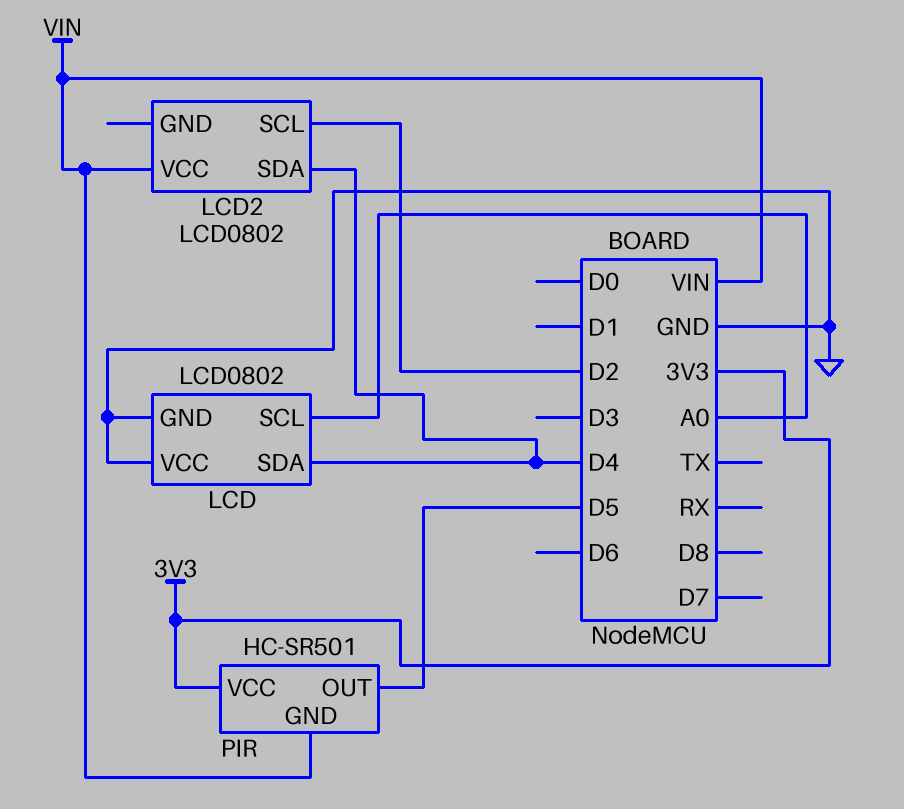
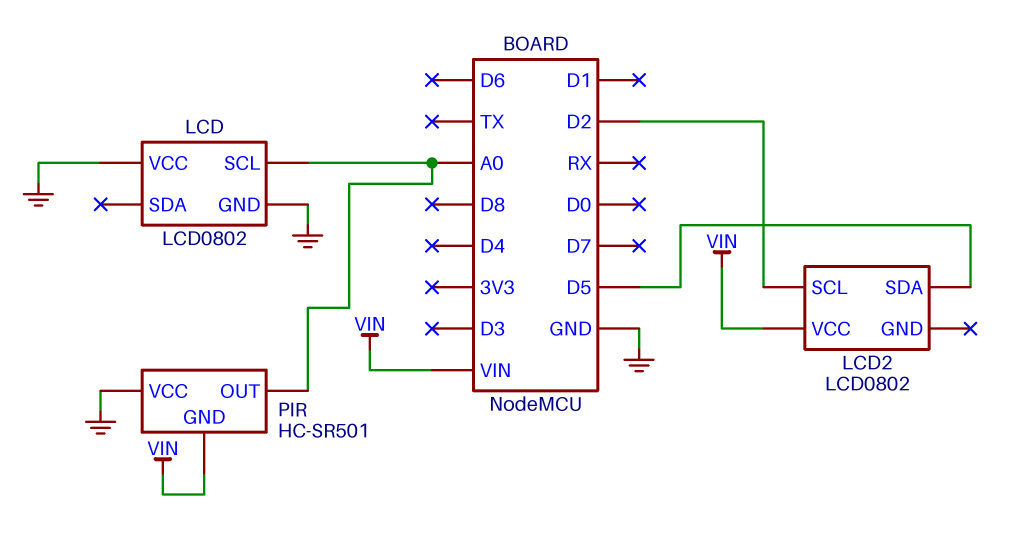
LCD pin SDA: D4 -> none
LCD2 pin SDA: D4 -> D5
PIR pin OUT: D5 -> A0
PIR pin VCC: 3V3 -> GND

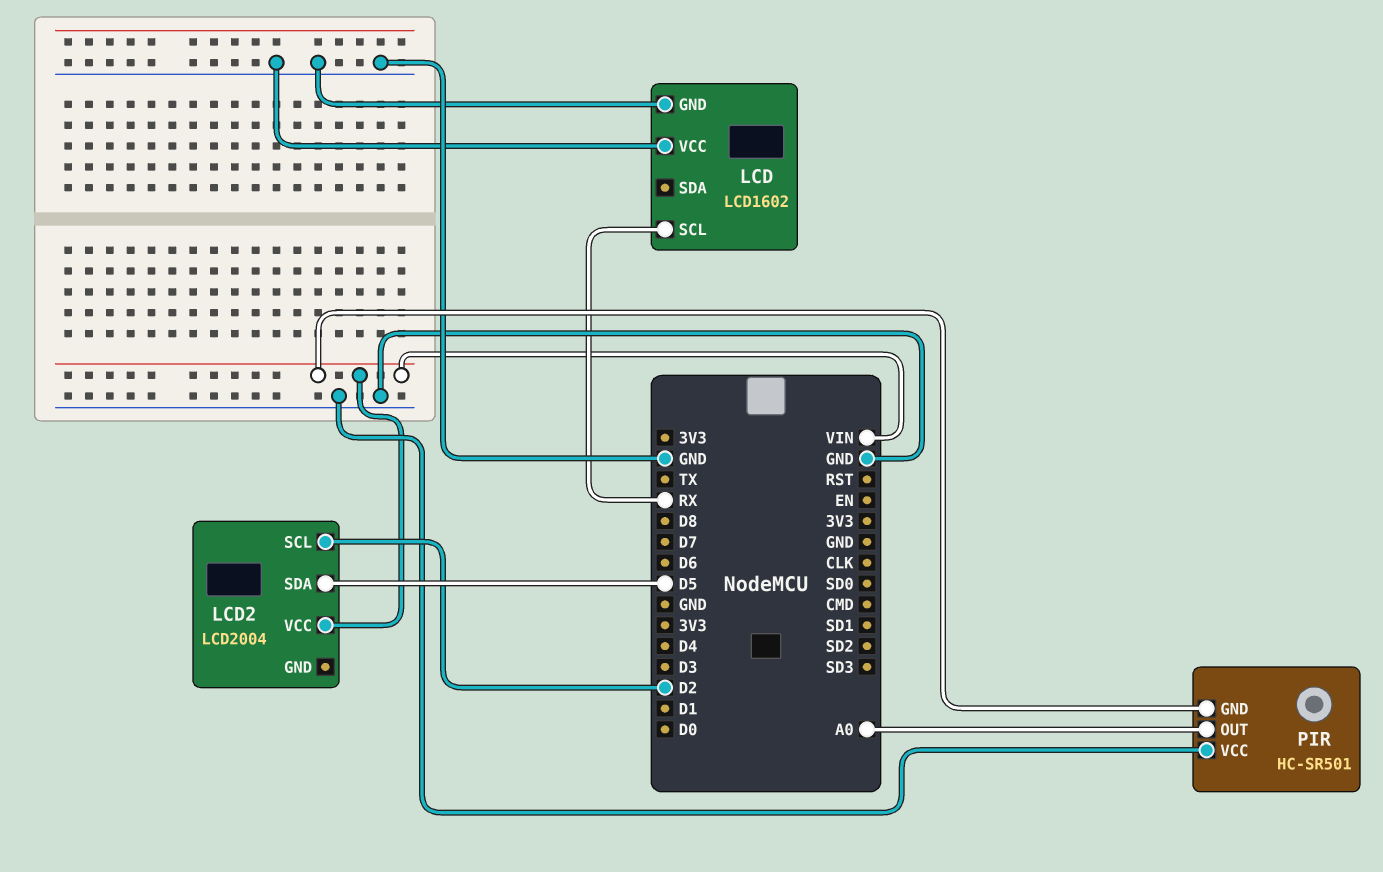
LCD: LCD0802 -> LCD1602
LCD pin SCL: A0 -> RX
LCD2: LCD0802 -> LCD2004

